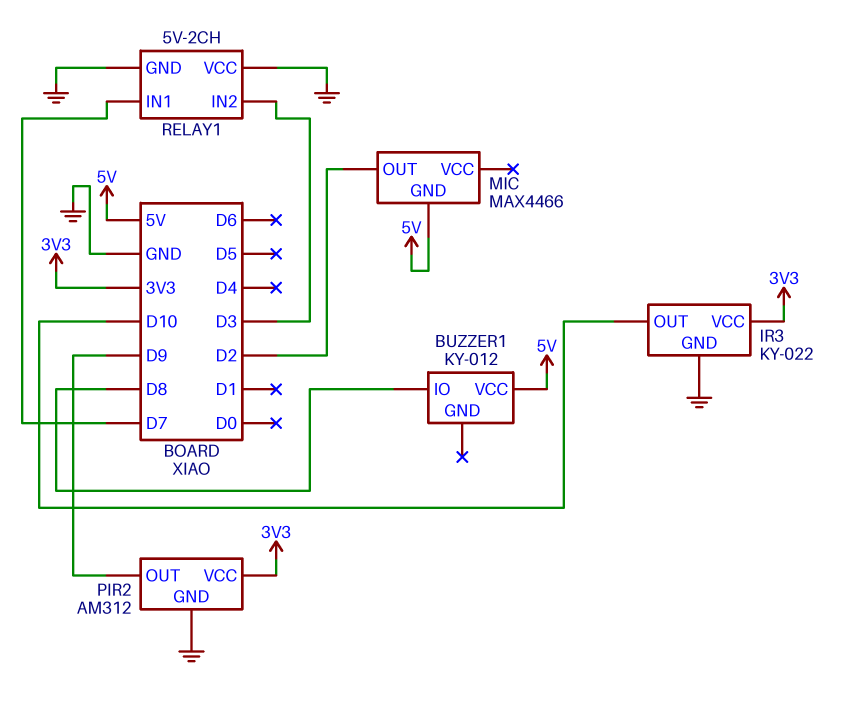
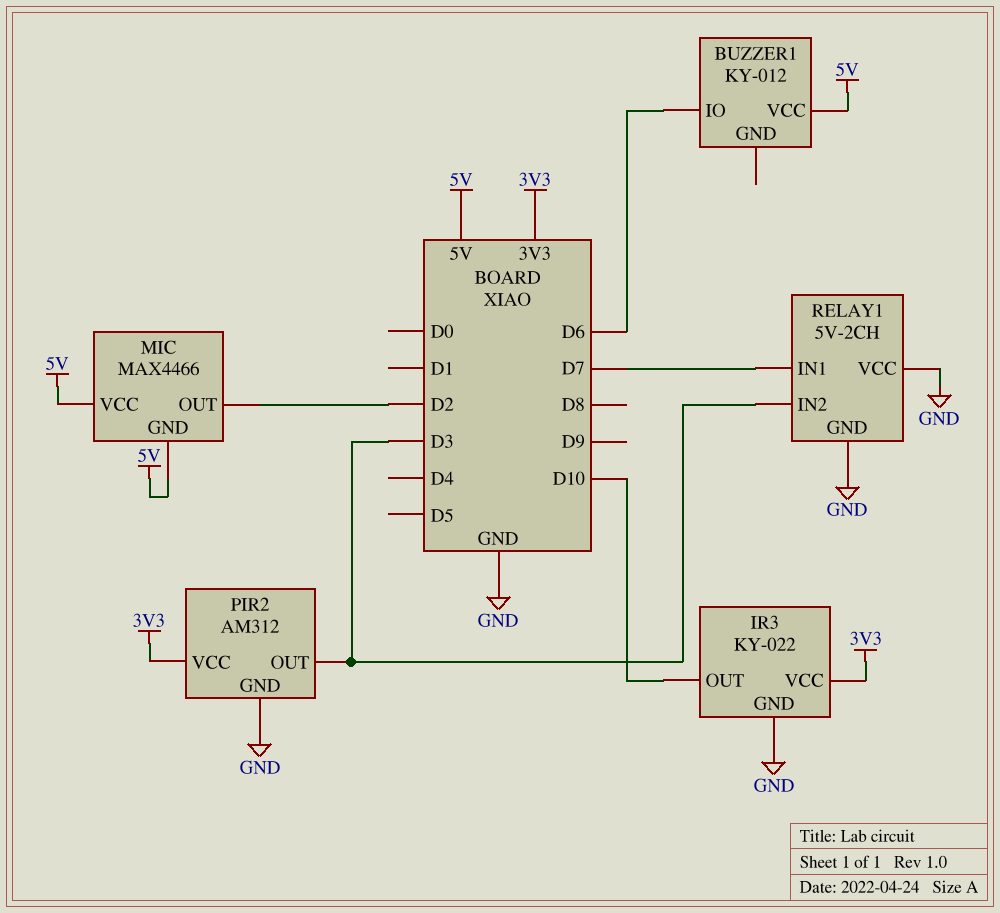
BUZZER1 pin IO: D8 -> D6
MIC pin VCC: none -> 5V
PIR2 pin OUT: D9 -> D3

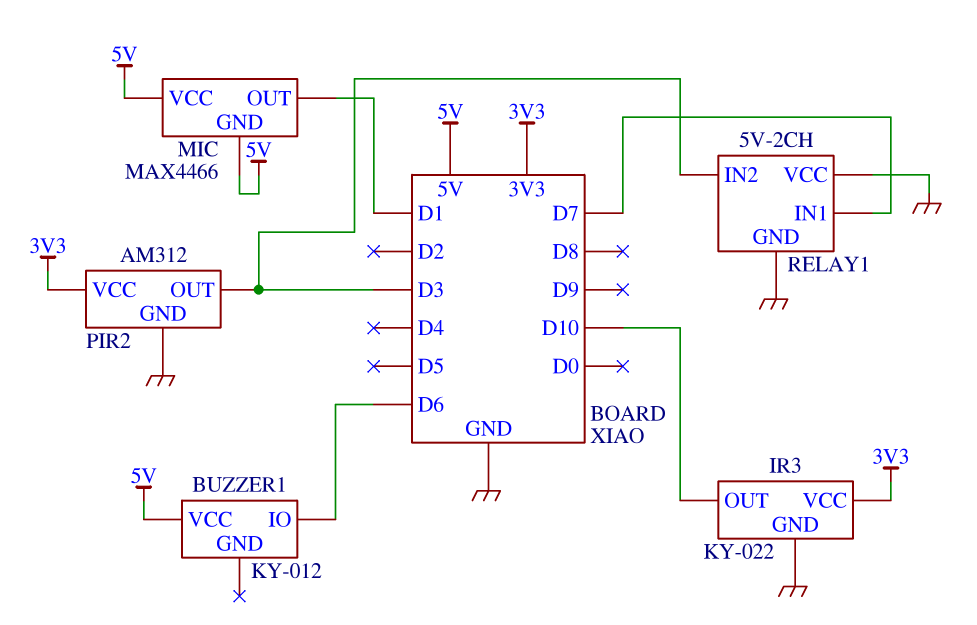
MIC pin OUT: D2 -> D1

